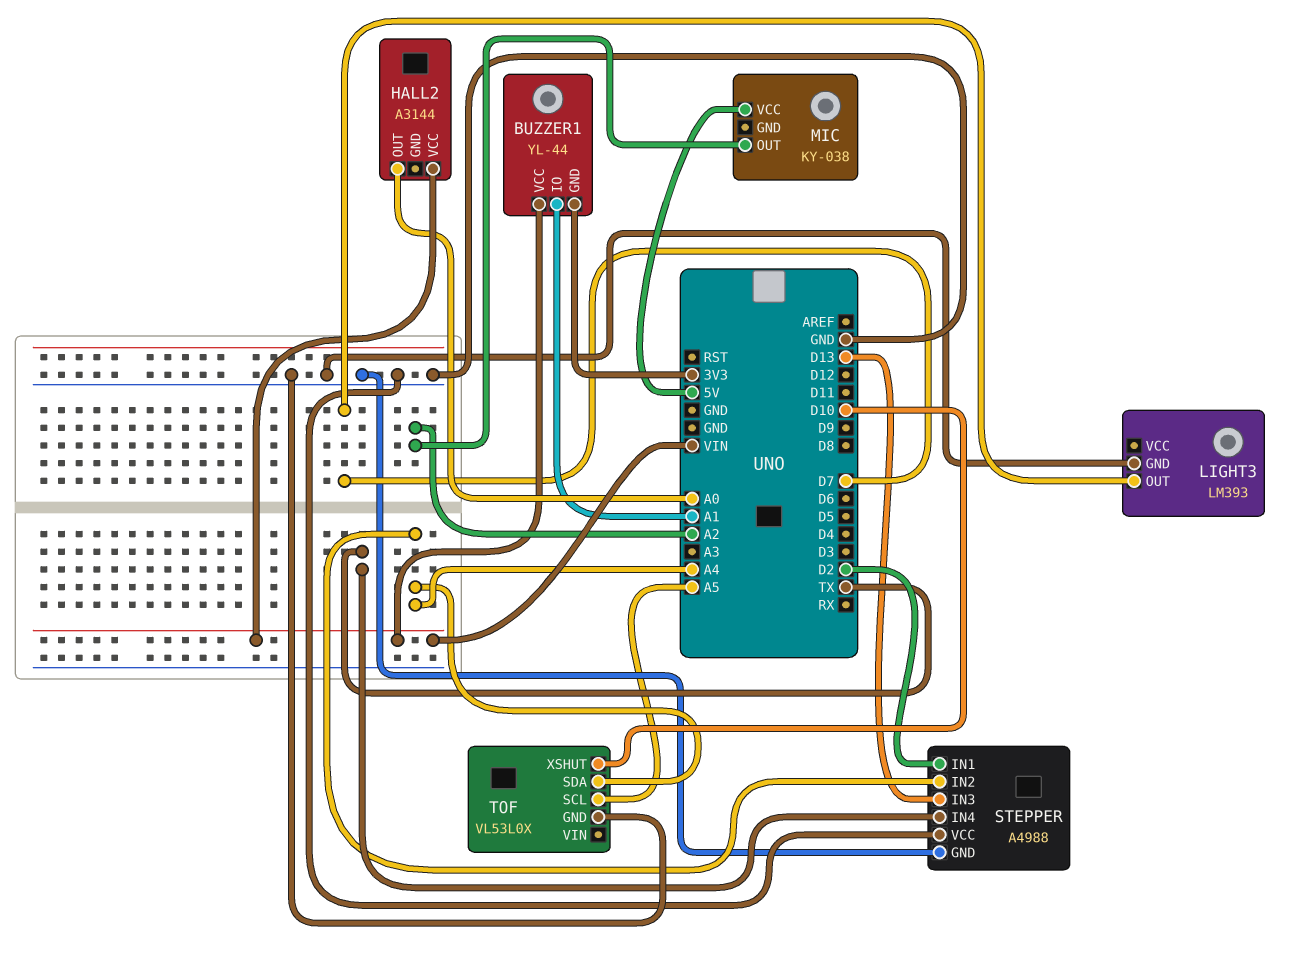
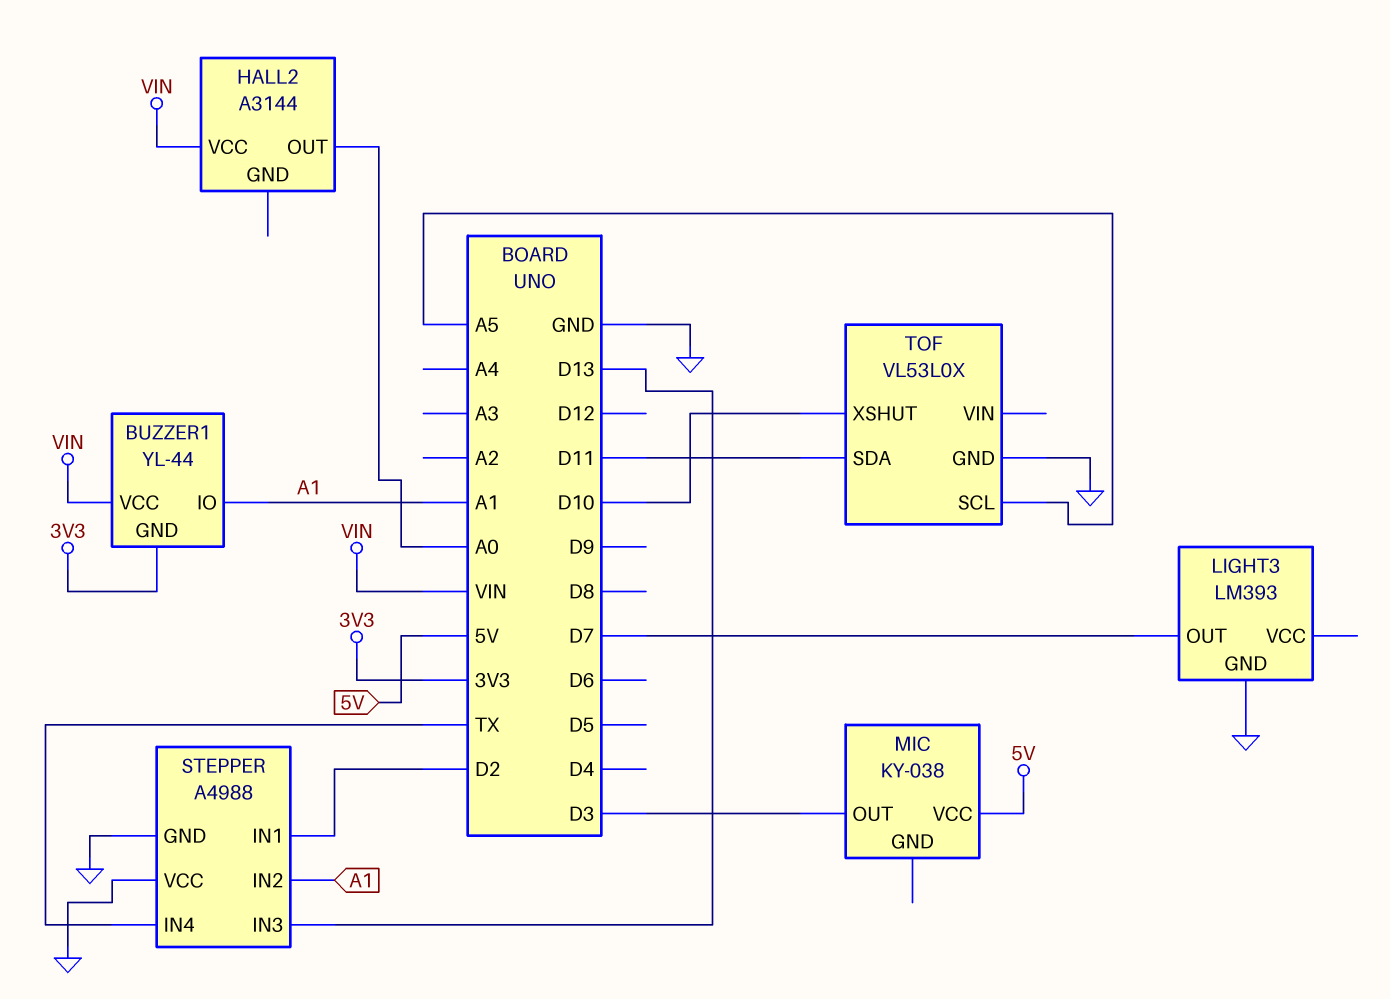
MIC pin OUT: A2 -> D3
STEPPER pin IN2: A4 -> A1
TOF pin SDA: A4 -> D11

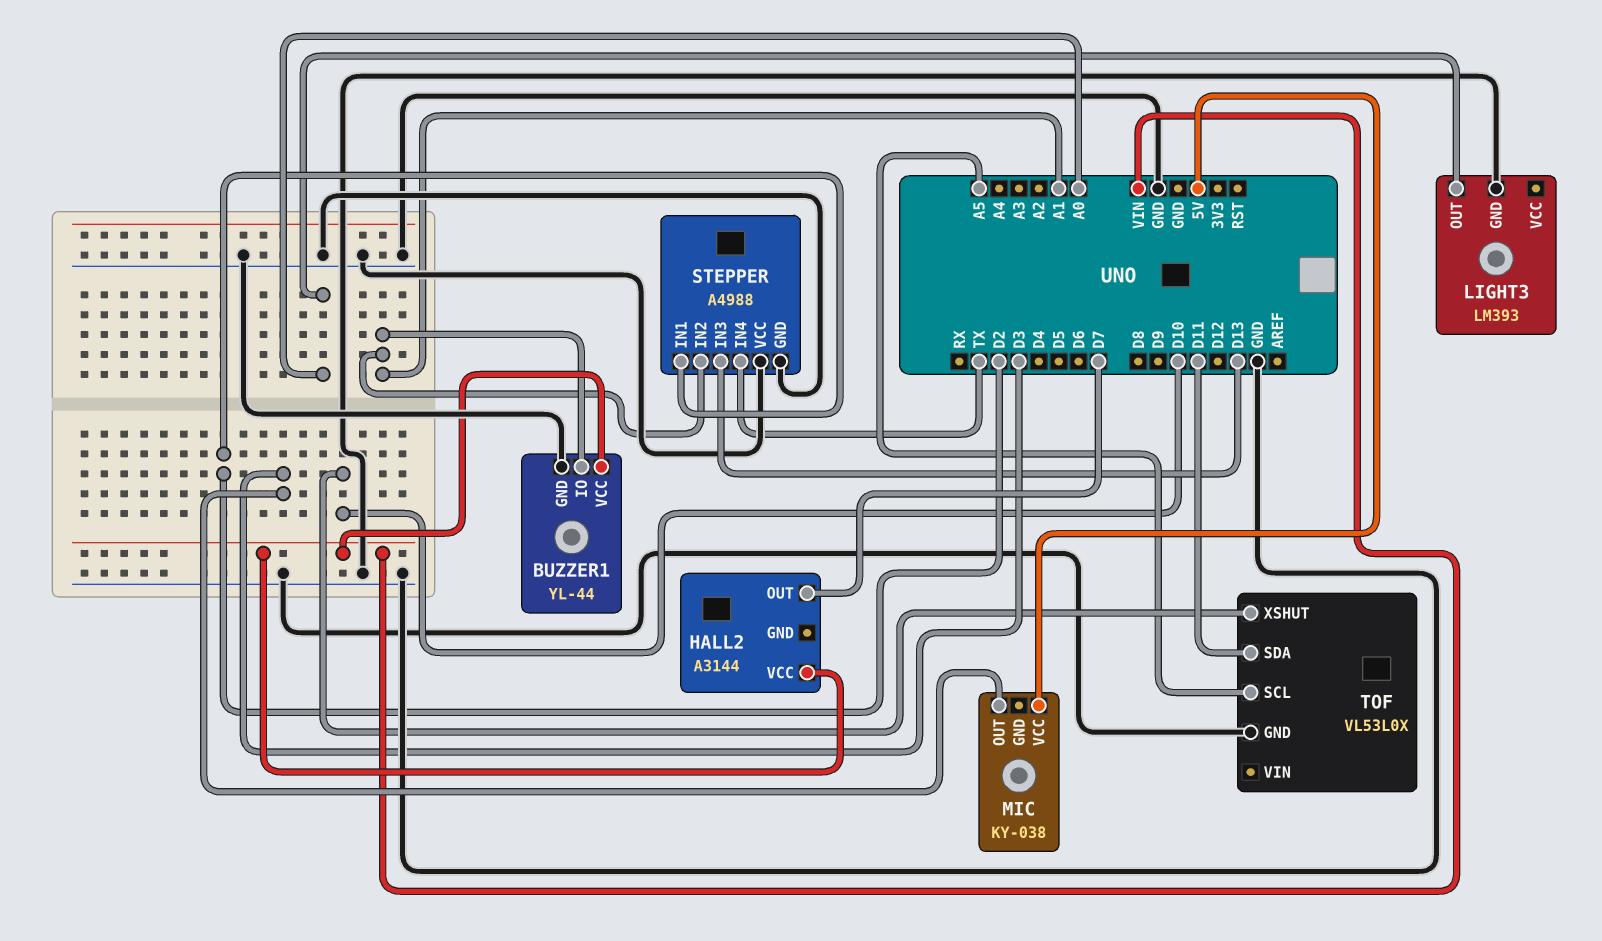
BUZZER1 pin GND: 3V3 -> GND
HALL2 pin OUT: A0 -> D7
LIGHT3 pin OUT: D7 -> A0

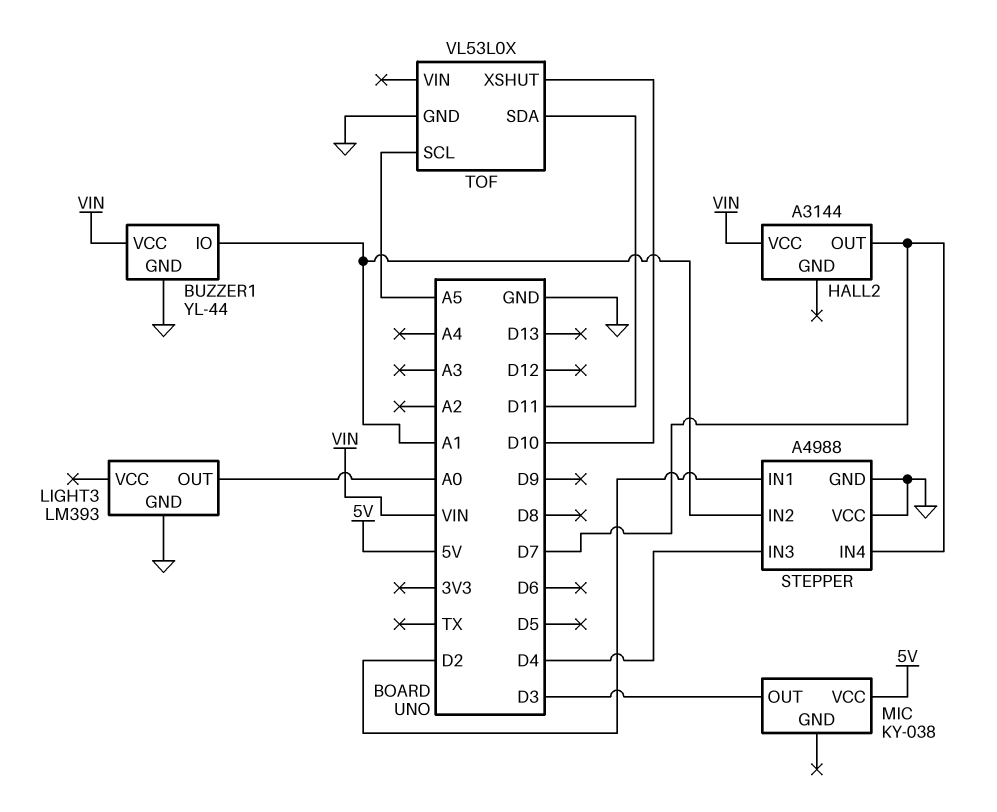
STEPPER pin IN3: D13 -> D4
STEPPER pin IN4: TX -> D7

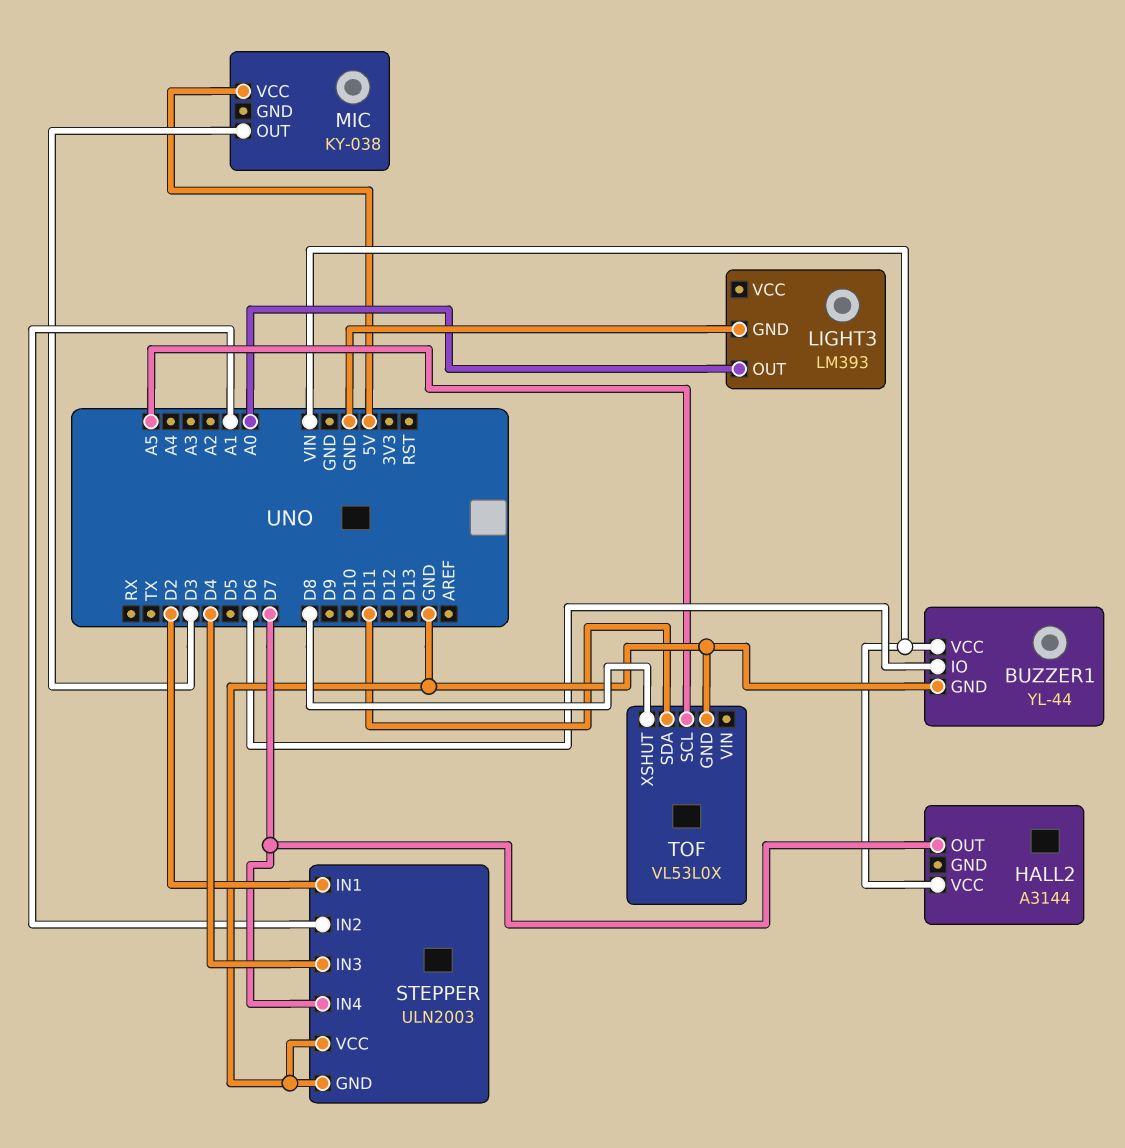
BUZZER1 pin IO: A1 -> D6
STEPPER: A4988 -> ULN2003
TOF pin XSHUT: D10 -> D8

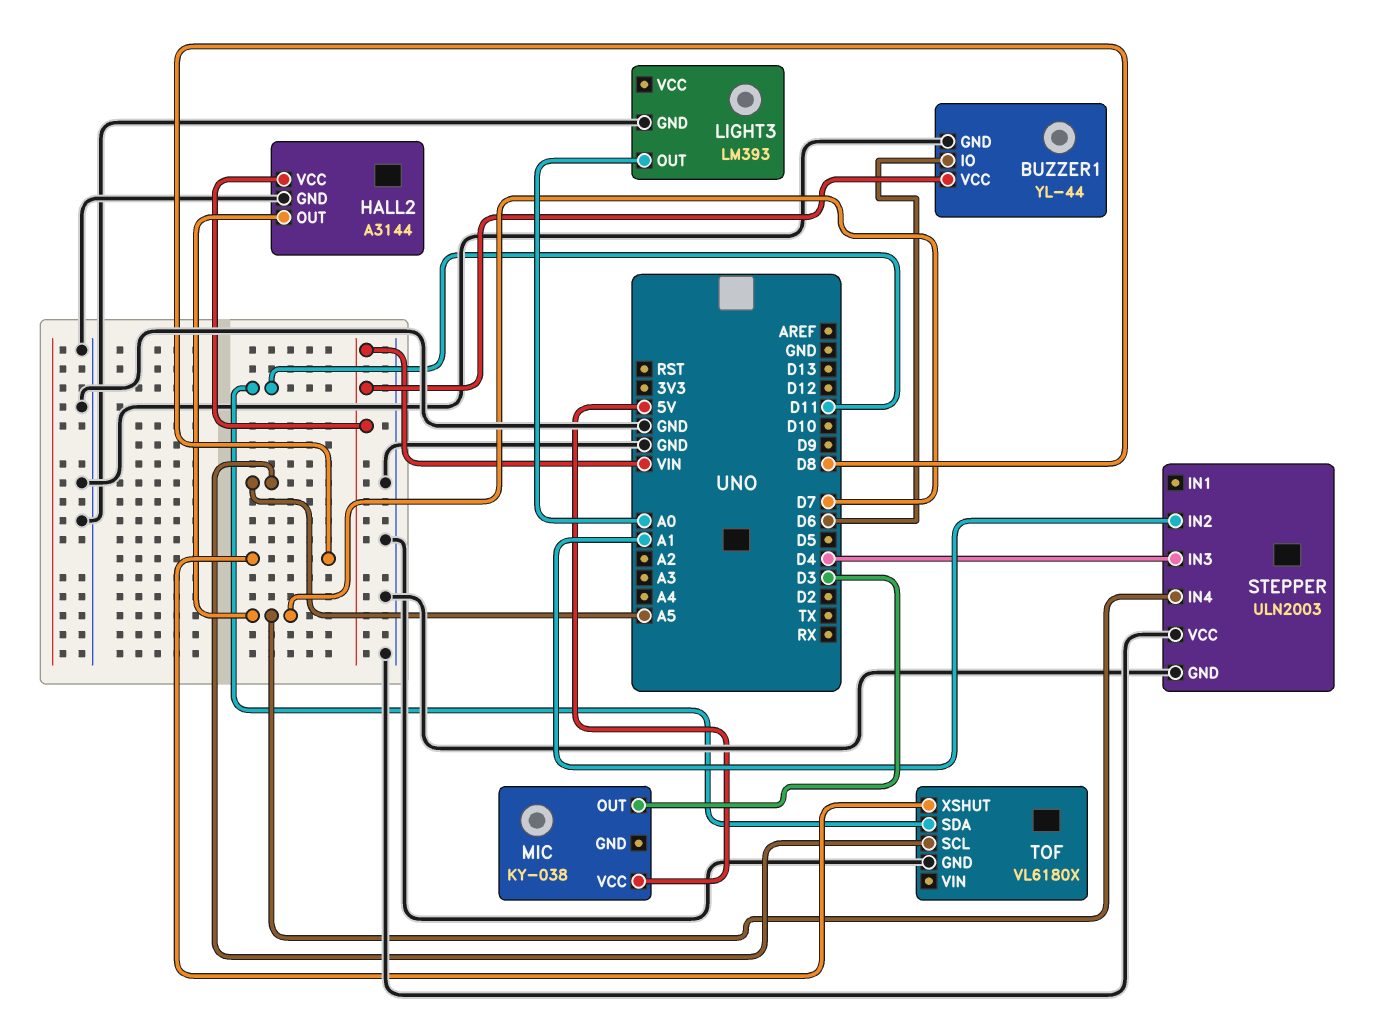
HALL2 pin GND: none -> GND
STEPPER pin IN1: D2 -> none
TOF: VL53L0X -> VL6180X

